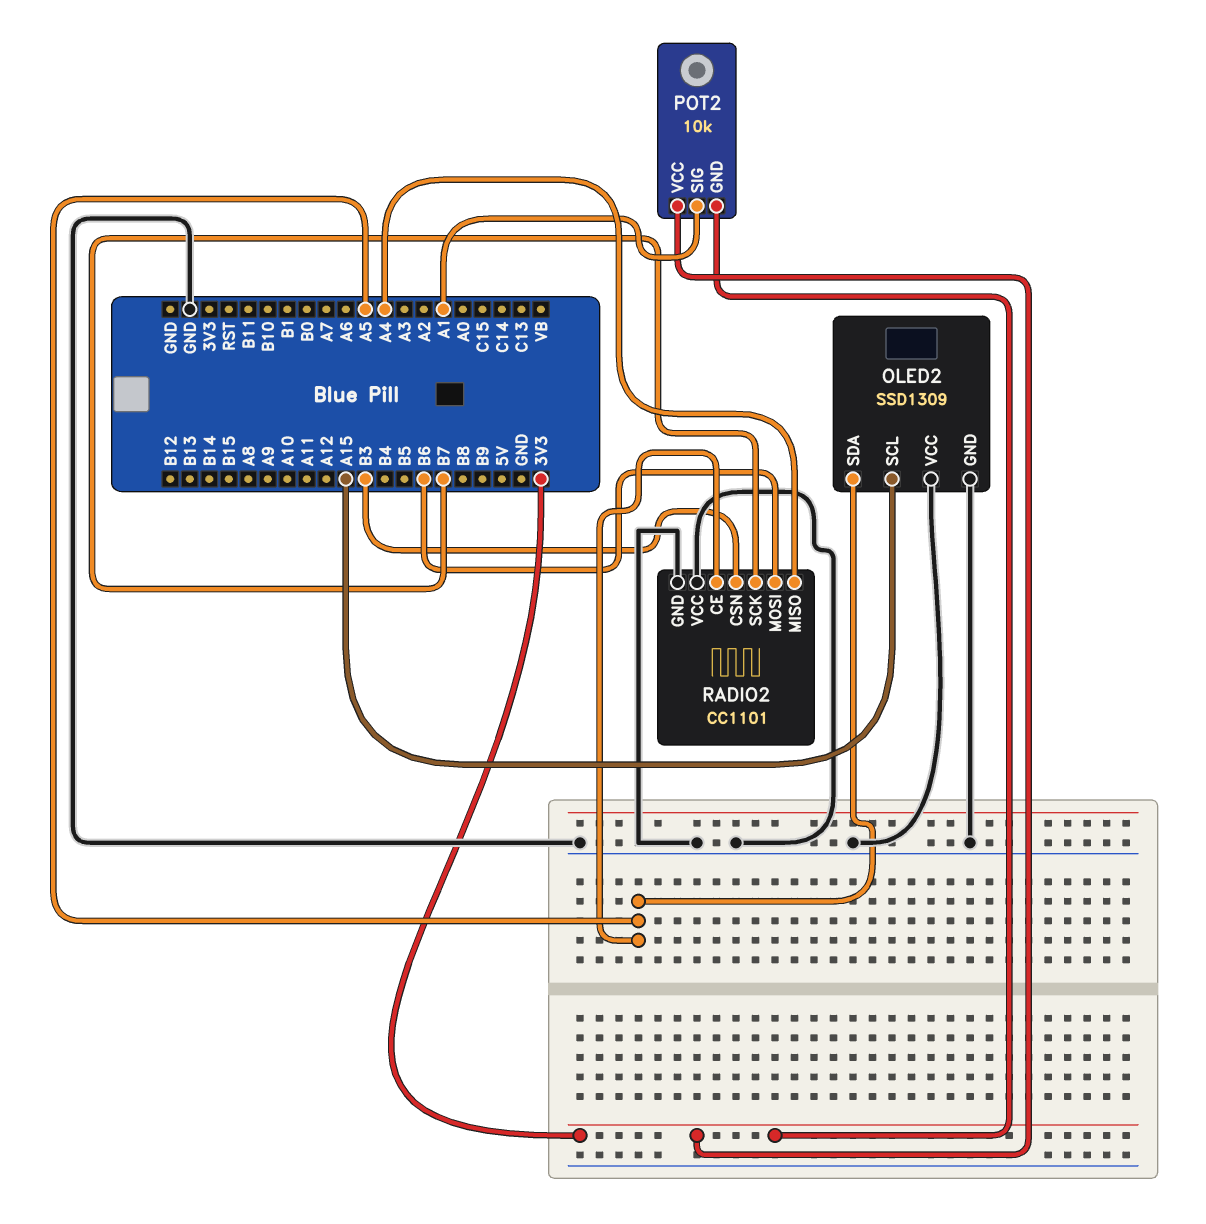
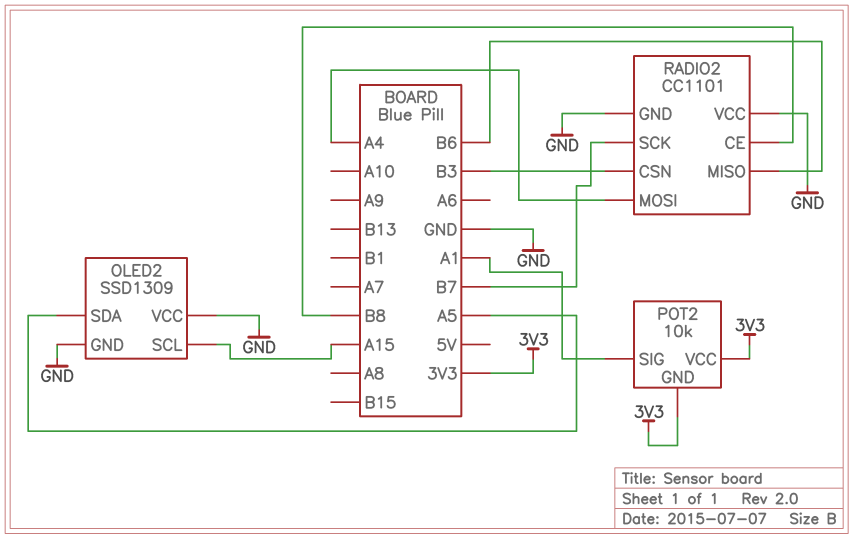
RADIO2 pin CE: A5 -> B8
RADIO2 pin MISO: A4 -> B6
RADIO2 pin MOSI: B6 -> A4

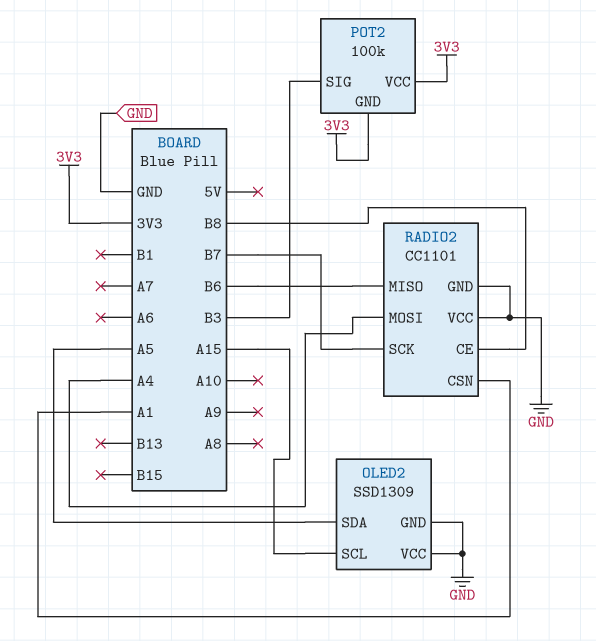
POT2: 10k -> 100k
POT2 pin SIG: A1 -> B3
RADIO2 pin CSN: B3 -> A1

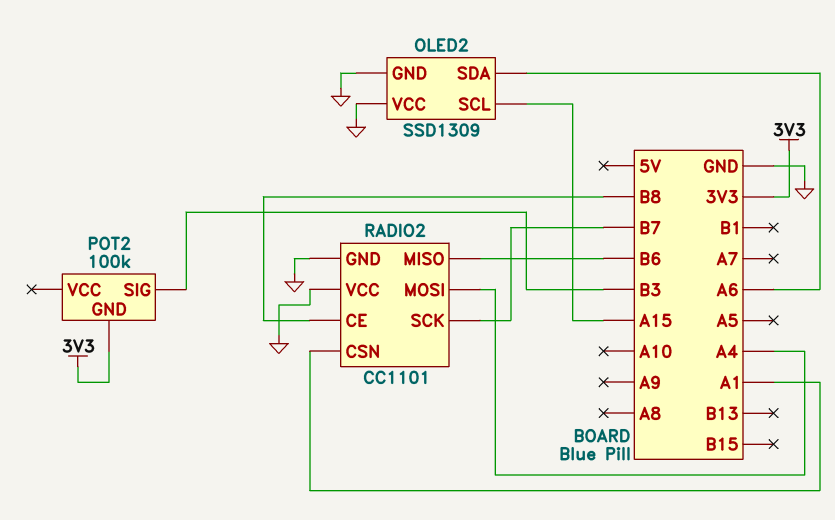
OLED2 pin SDA: A5 -> A6
POT2 pin VCC: 3V3 -> none

